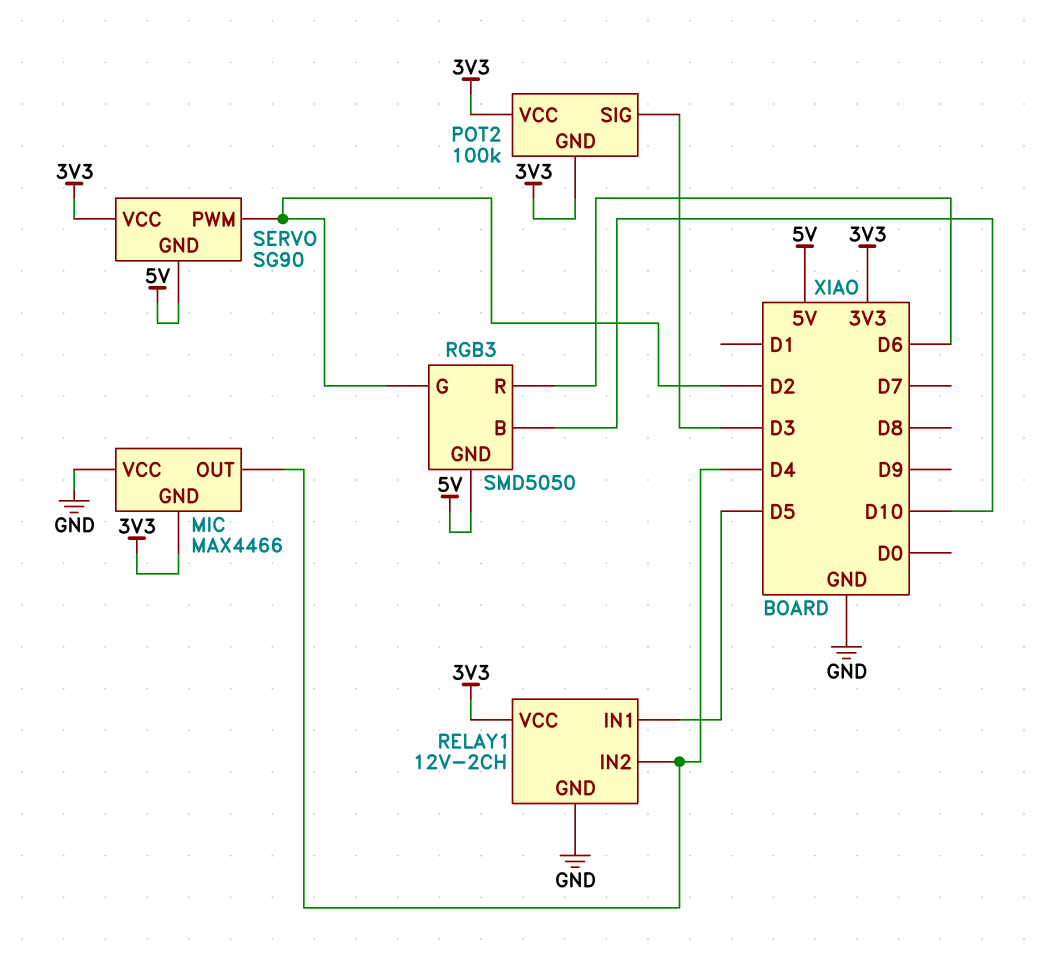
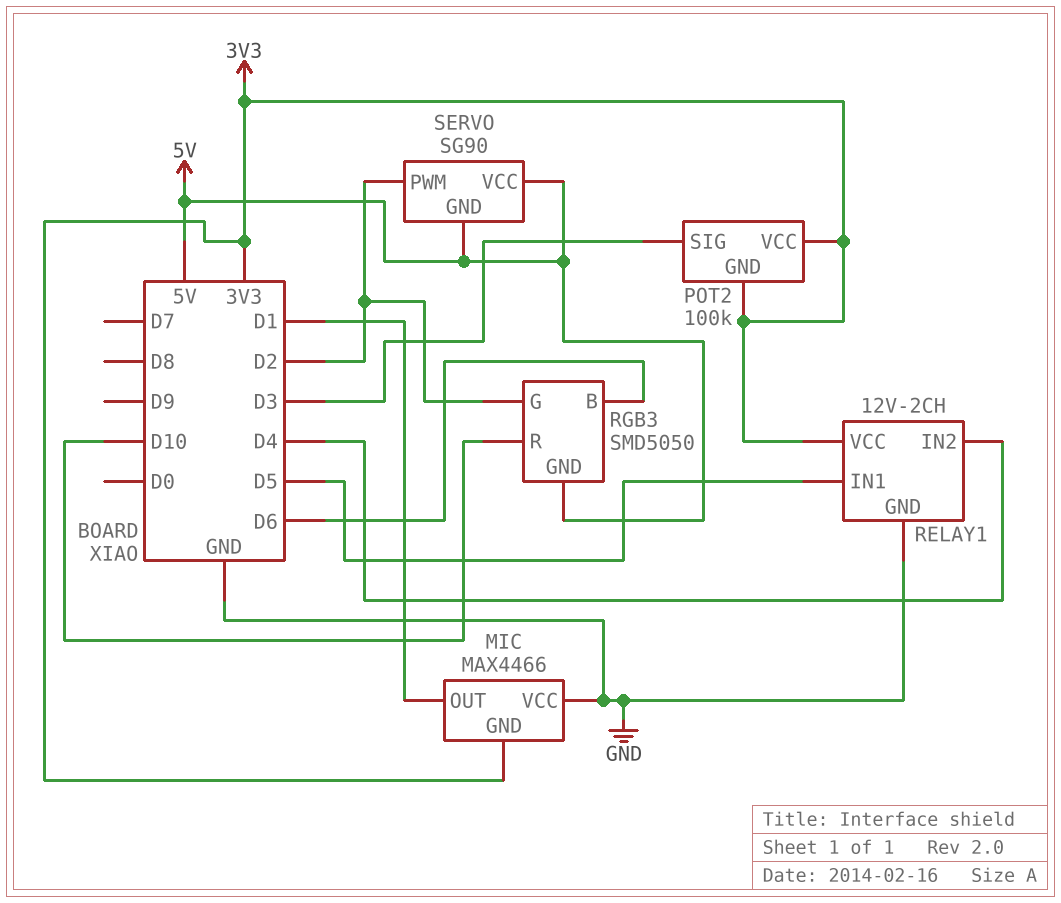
MIC pin OUT: D4 -> D1
RGB3 pin B: D10 -> D6
RGB3 pin R: D6 -> D10
SERVO pin VCC: 3V3 -> 5V

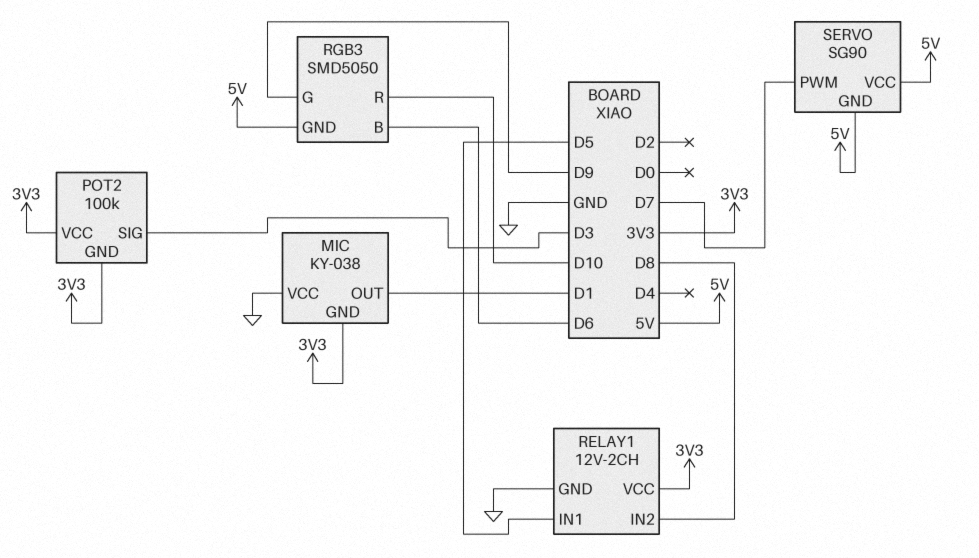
MIC: MAX4466 -> KY-038
RELAY1 pin IN2: D4 -> D8
RGB3 pin G: D2 -> D9
SERVO pin PWM: D2 -> D7

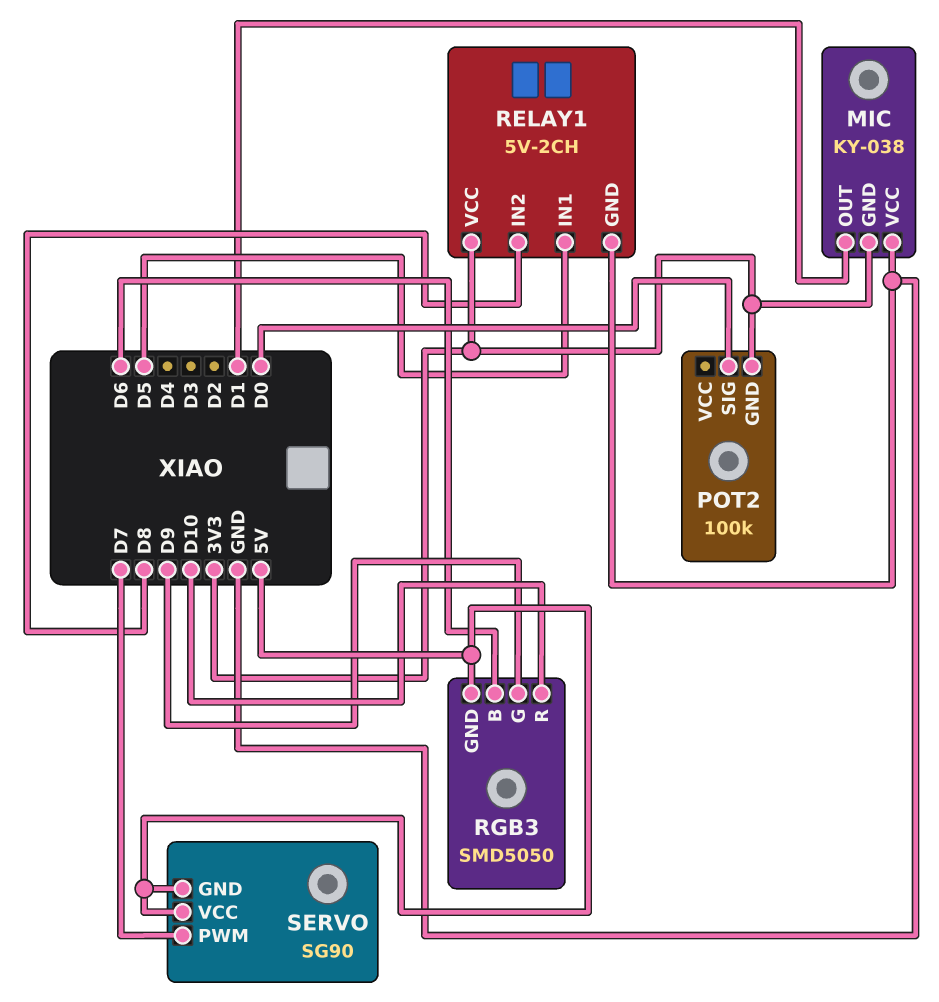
POT2 pin SIG: D3 -> D0
POT2 pin VCC: 3V3 -> none
RELAY1: 12V-2CH -> 5V-2CH

